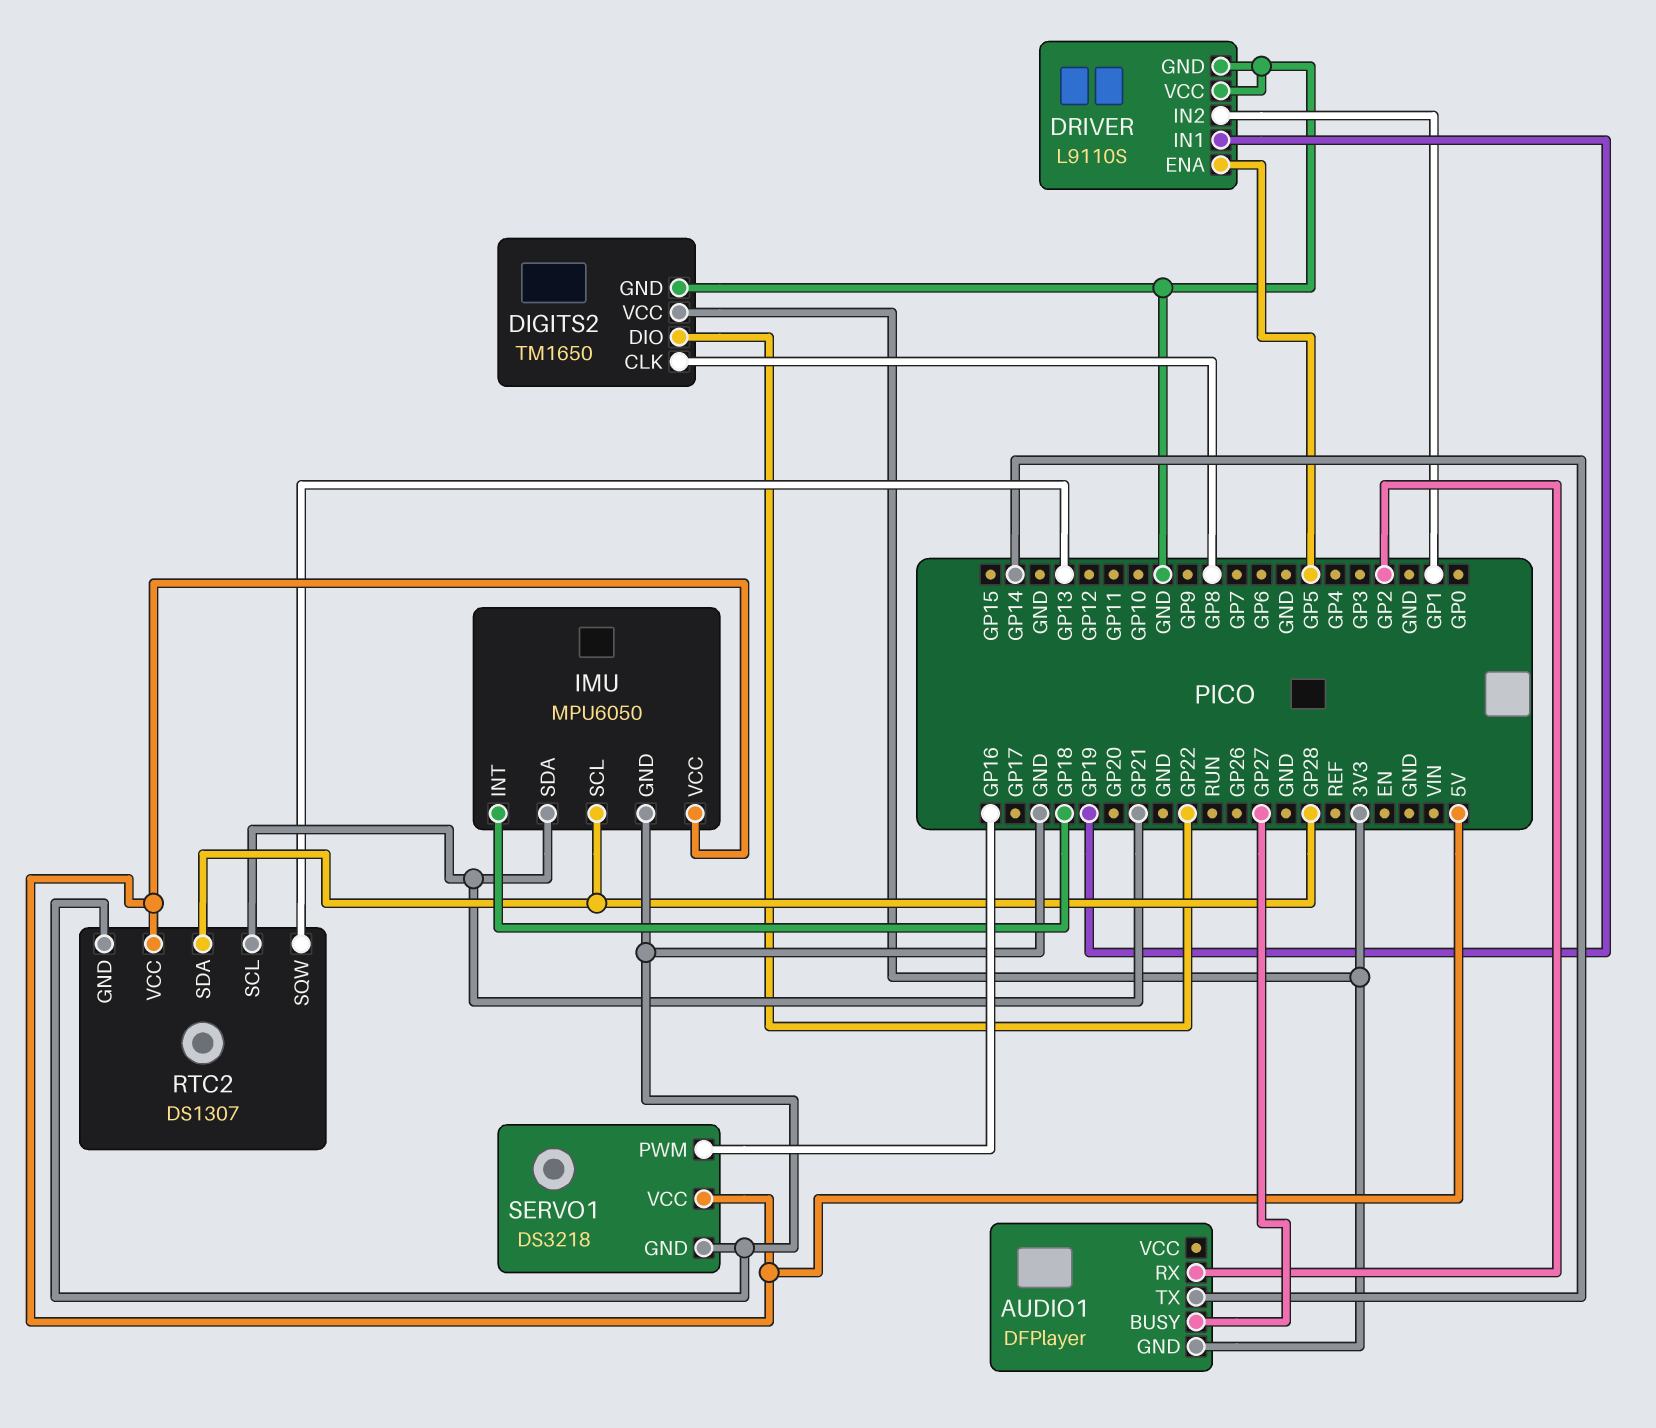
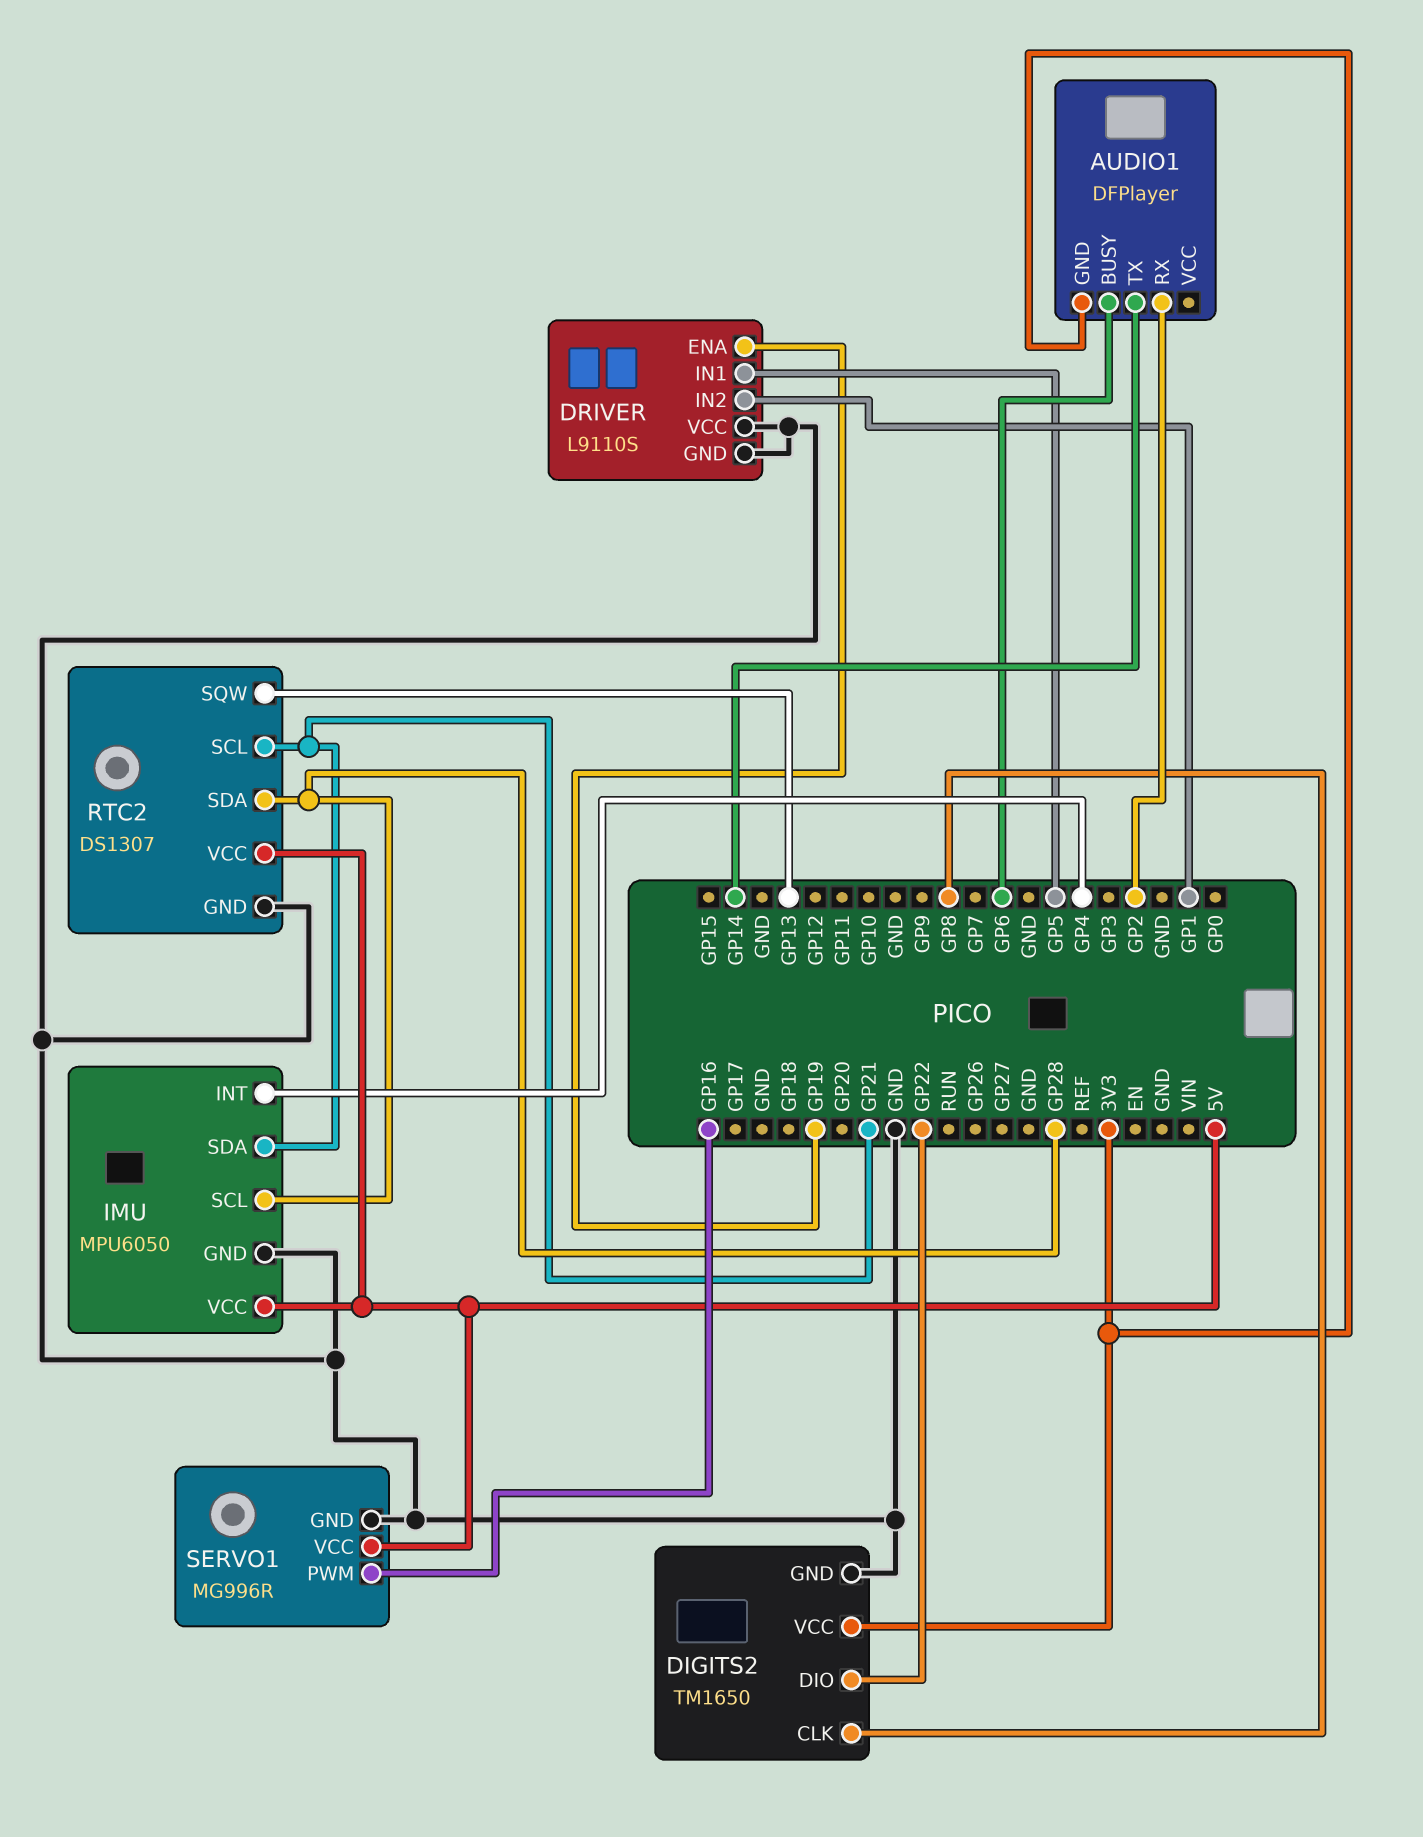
AUDIO1 pin BUSY: GP27 -> GP6
DRIVER pin ENA: GP5 -> GP19
DRIVER pin IN1: GP19 -> GP5
IMU pin INT: GP18 -> GP4
SERVO1: DS3218 -> MG996R

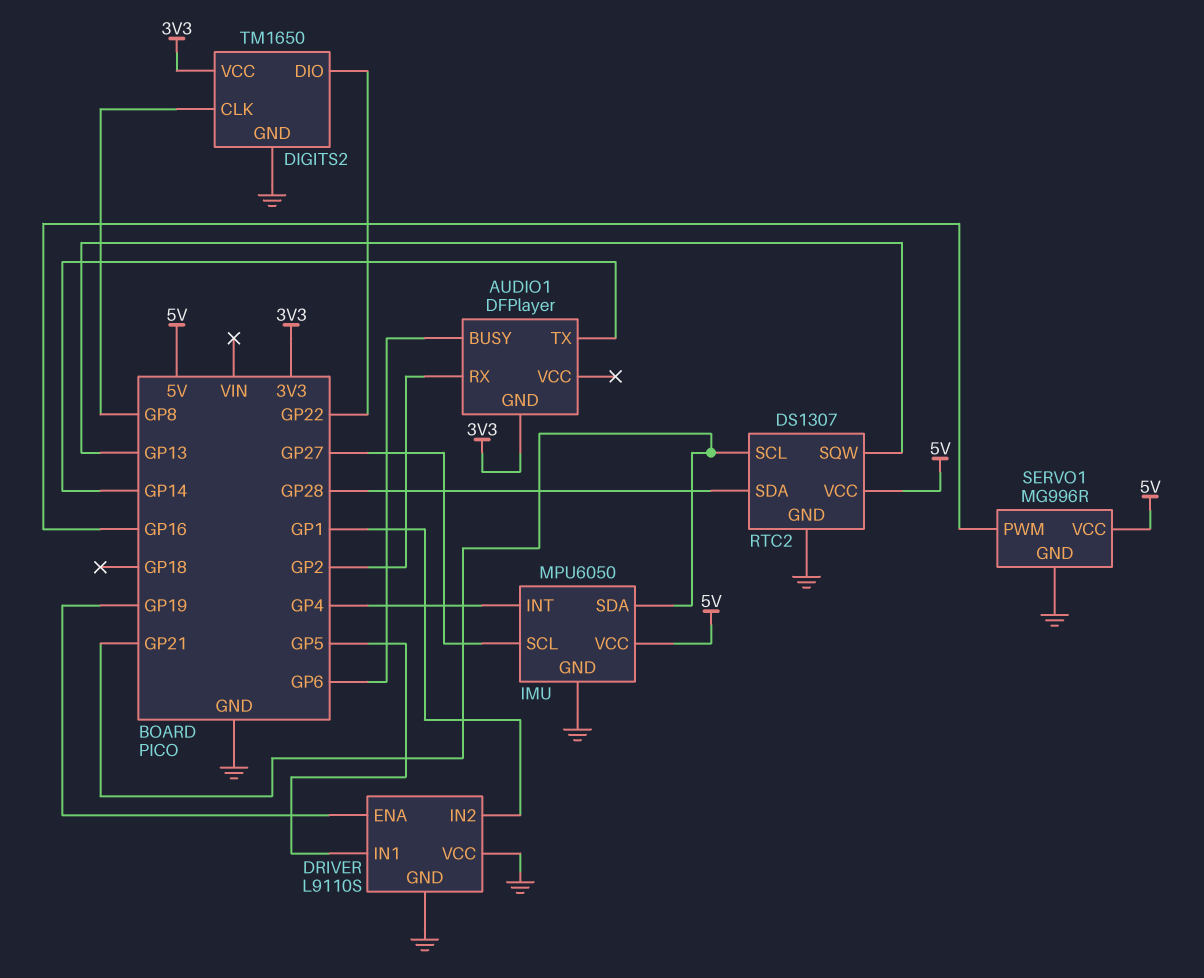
IMU pin SCL: GP28 -> GP27

